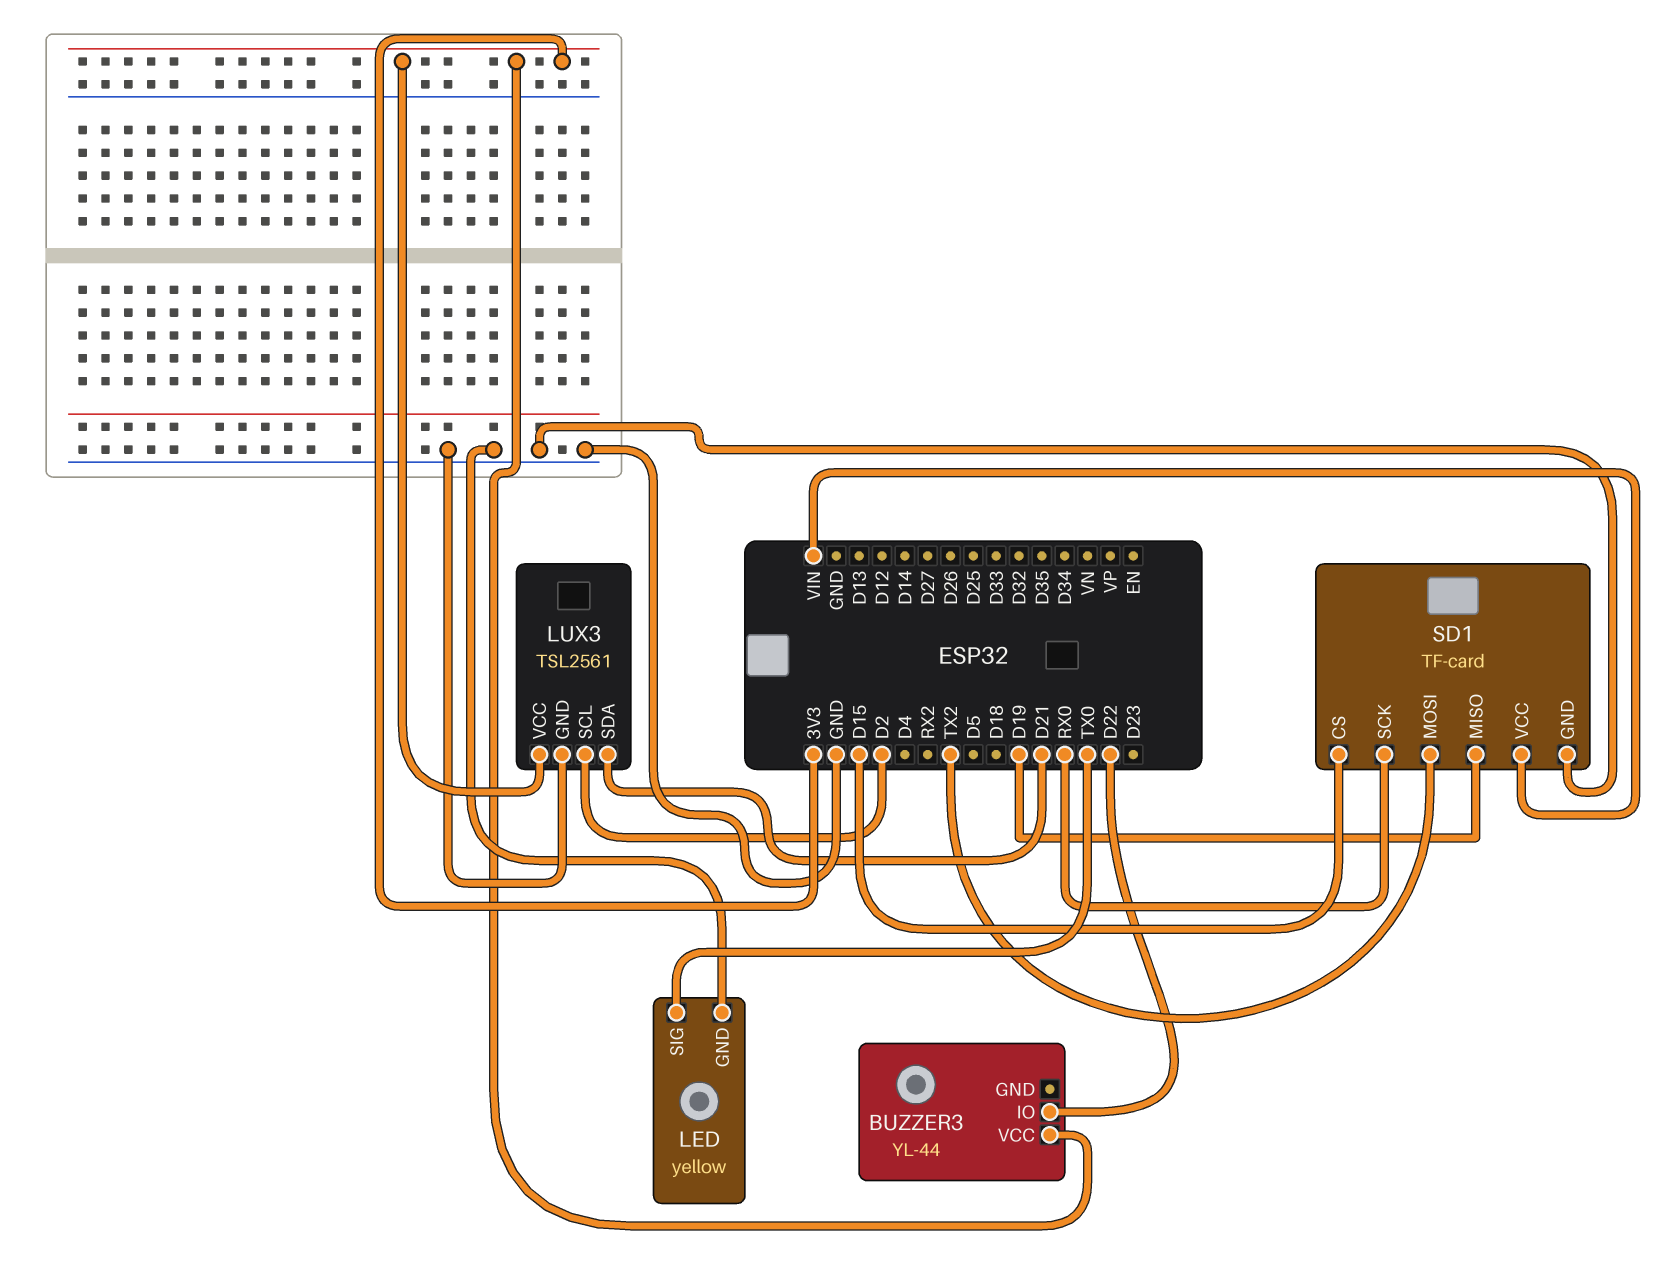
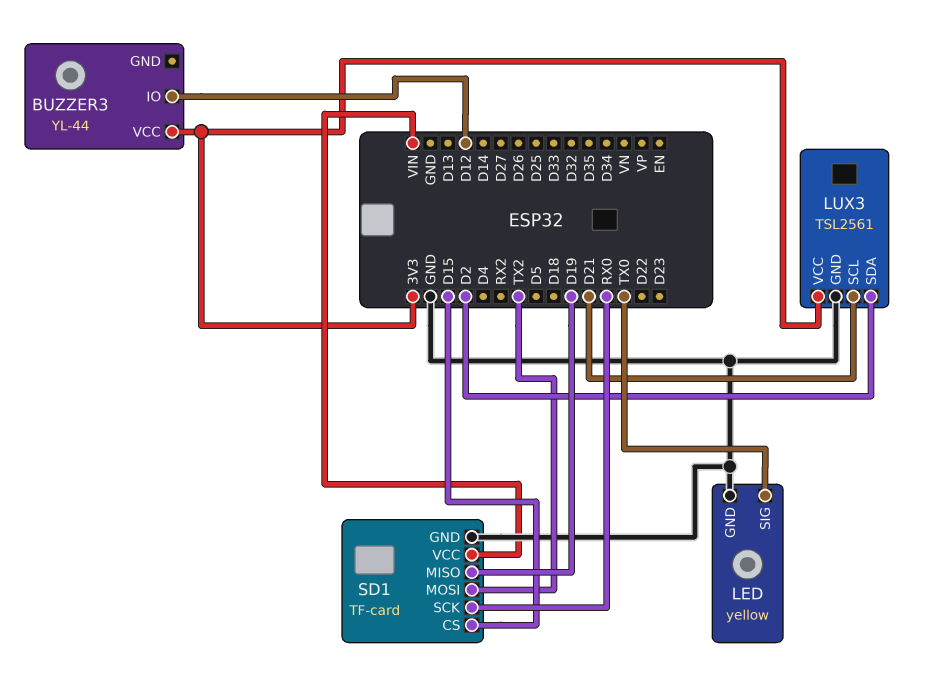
BUZZER3 pin IO: D22 -> D12
LUX3 pin SCL: D2 -> D21
LUX3 pin SDA: D21 -> D2

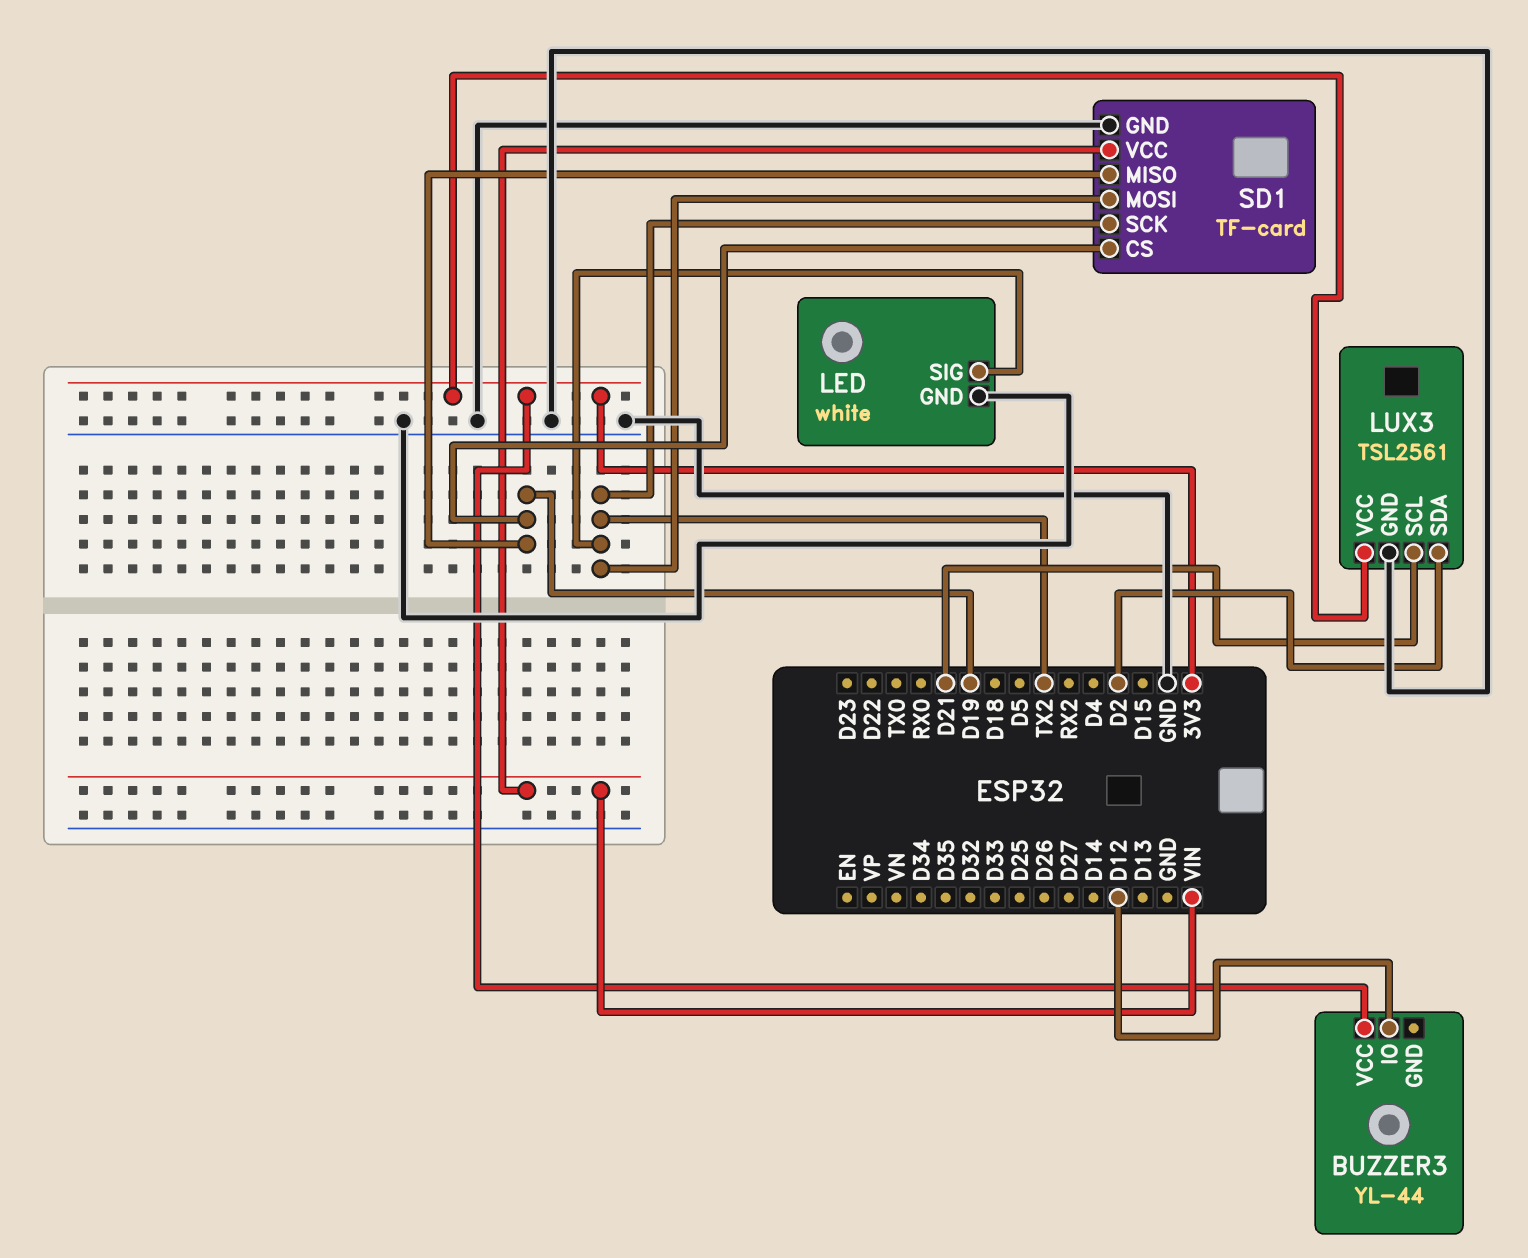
LED: yellow -> white
LED pin SIG: TX0 -> TX2
SD1 pin CS: D15 -> D19
SD1 pin SCK: RX0 -> TX2

